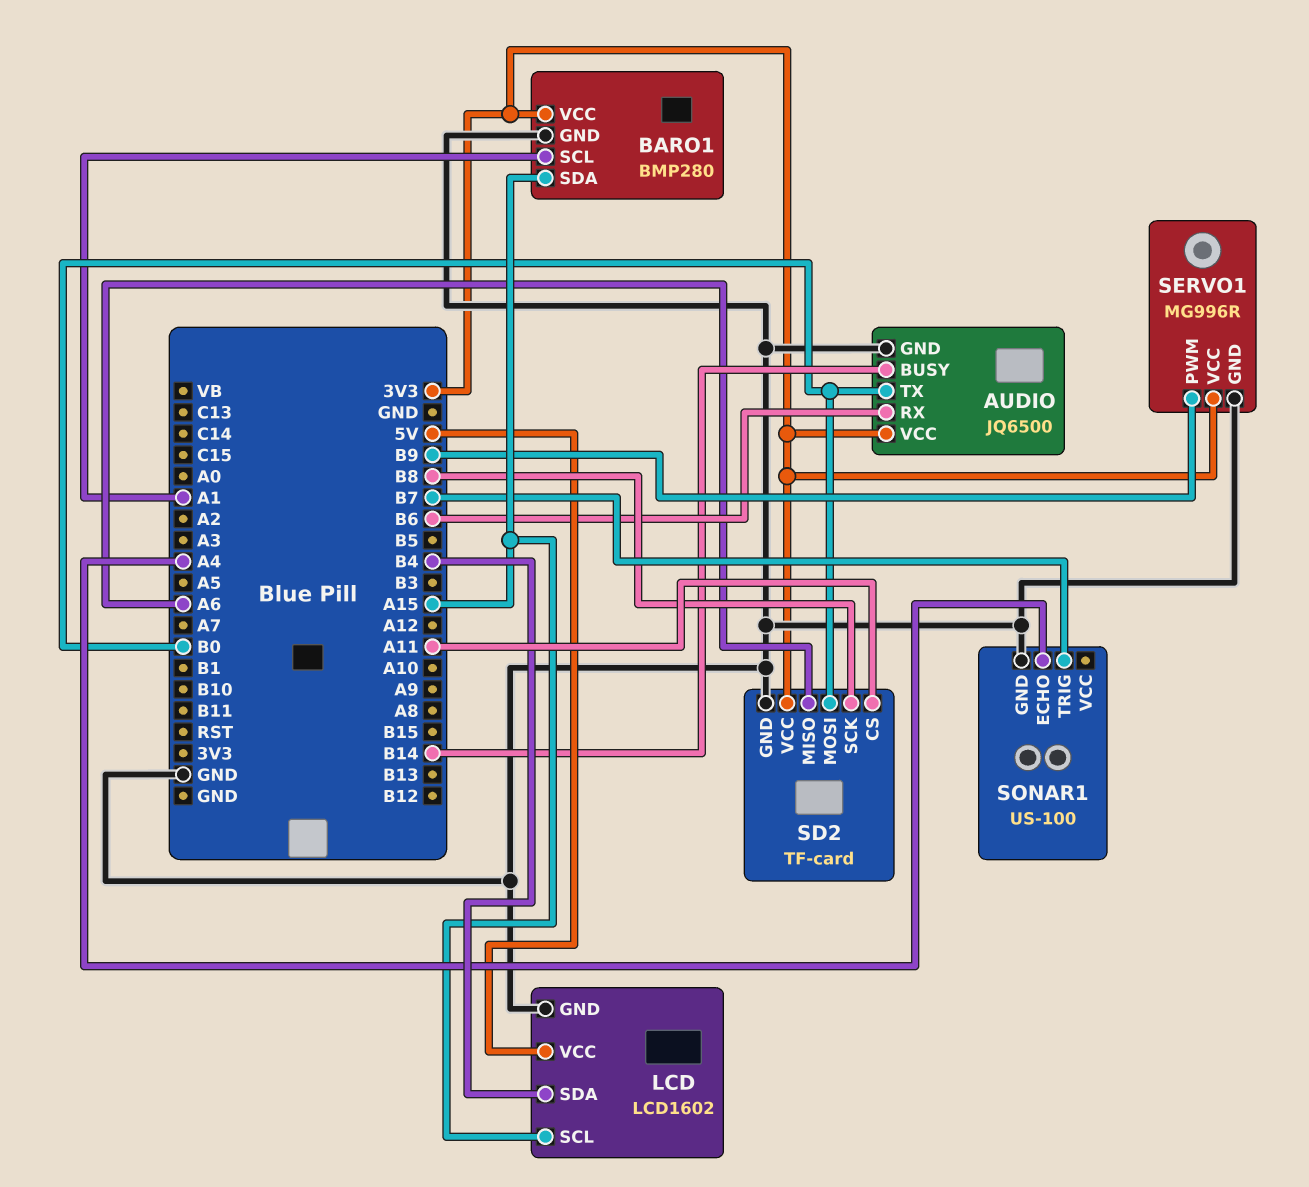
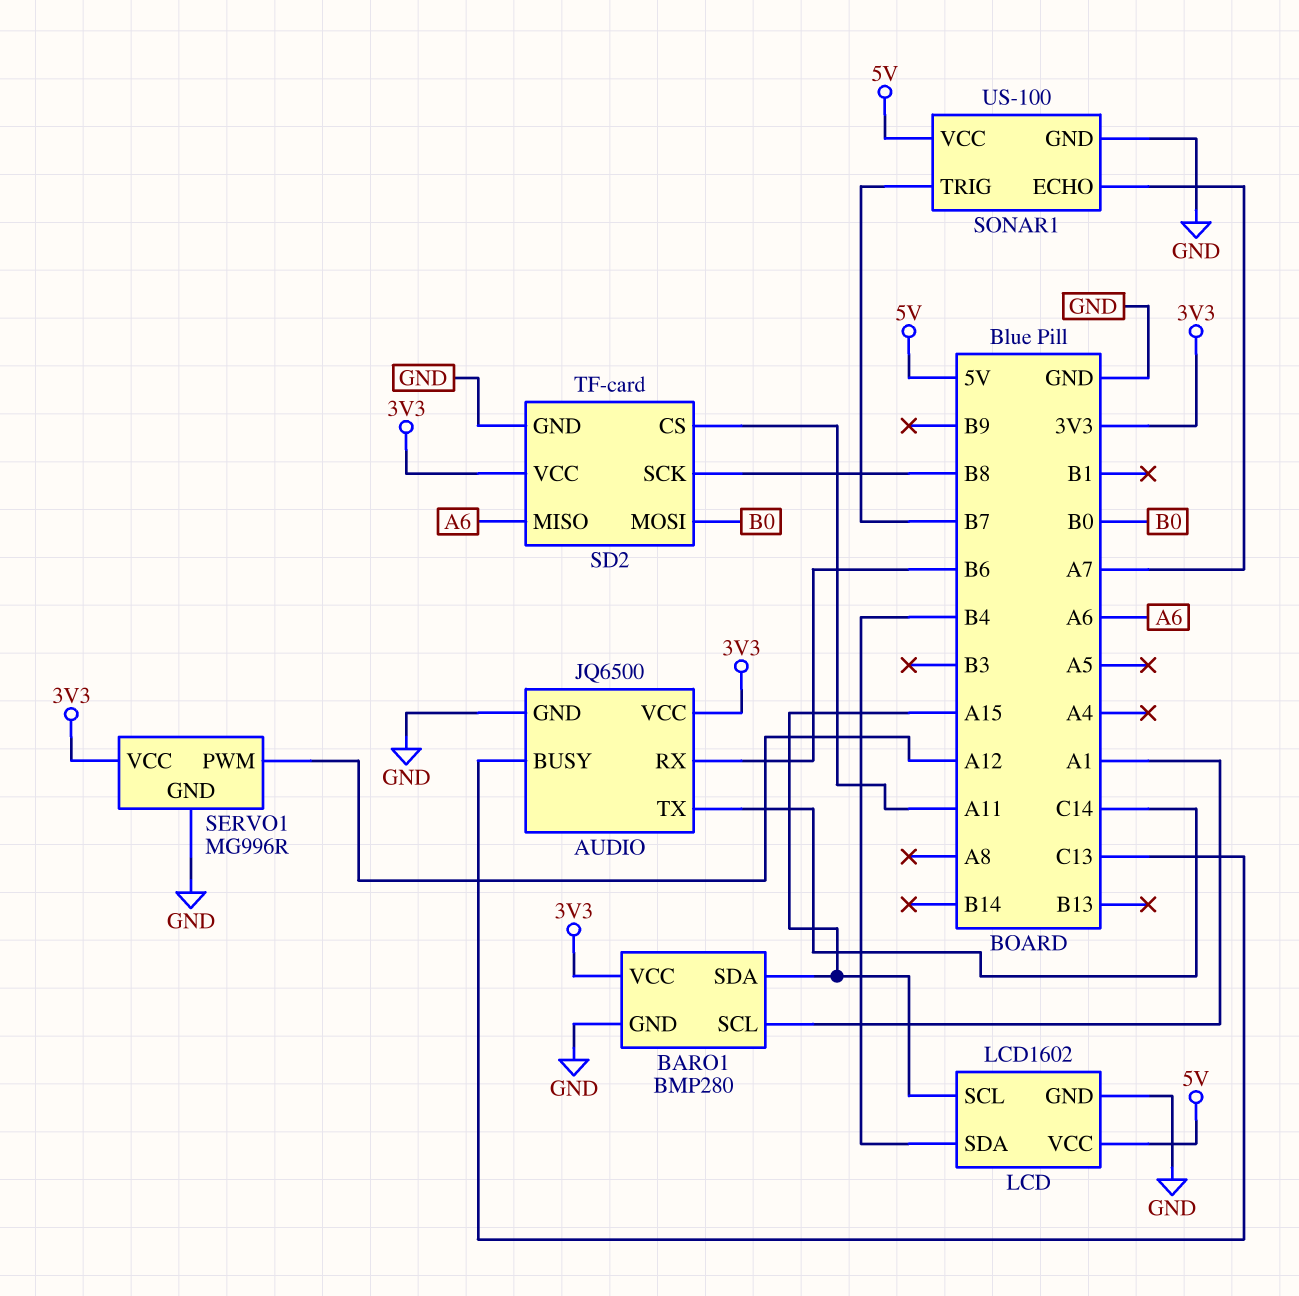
AUDIO pin BUSY: B14 -> C13
AUDIO pin TX: B0 -> C14
SERVO1 pin PWM: B9 -> A12
SONAR1 pin ECHO: A4 -> A7
SONAR1 pin VCC: none -> 5V

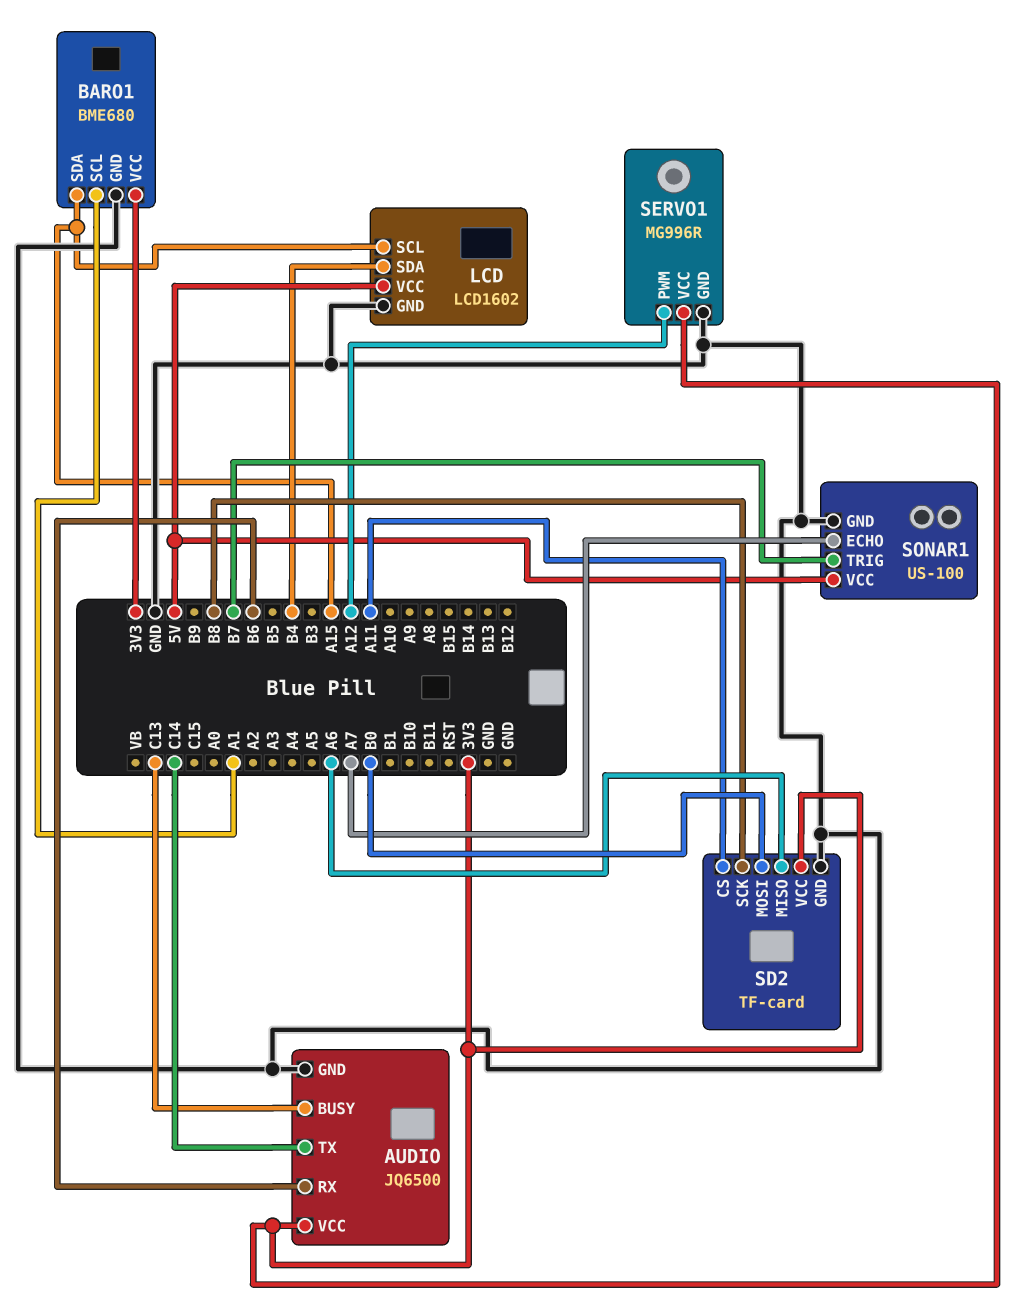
BARO1: BMP280 -> BME680

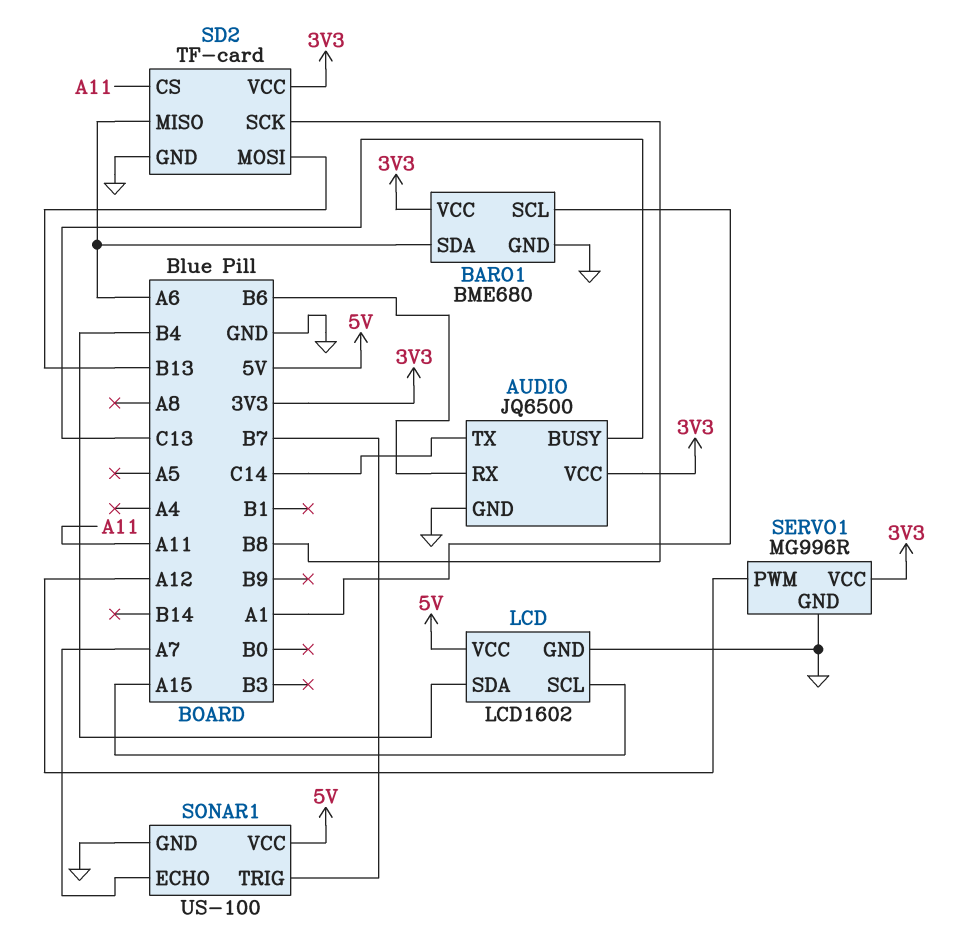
BARO1 pin SDA: A15 -> A6
SD2 pin MOSI: B0 -> B13

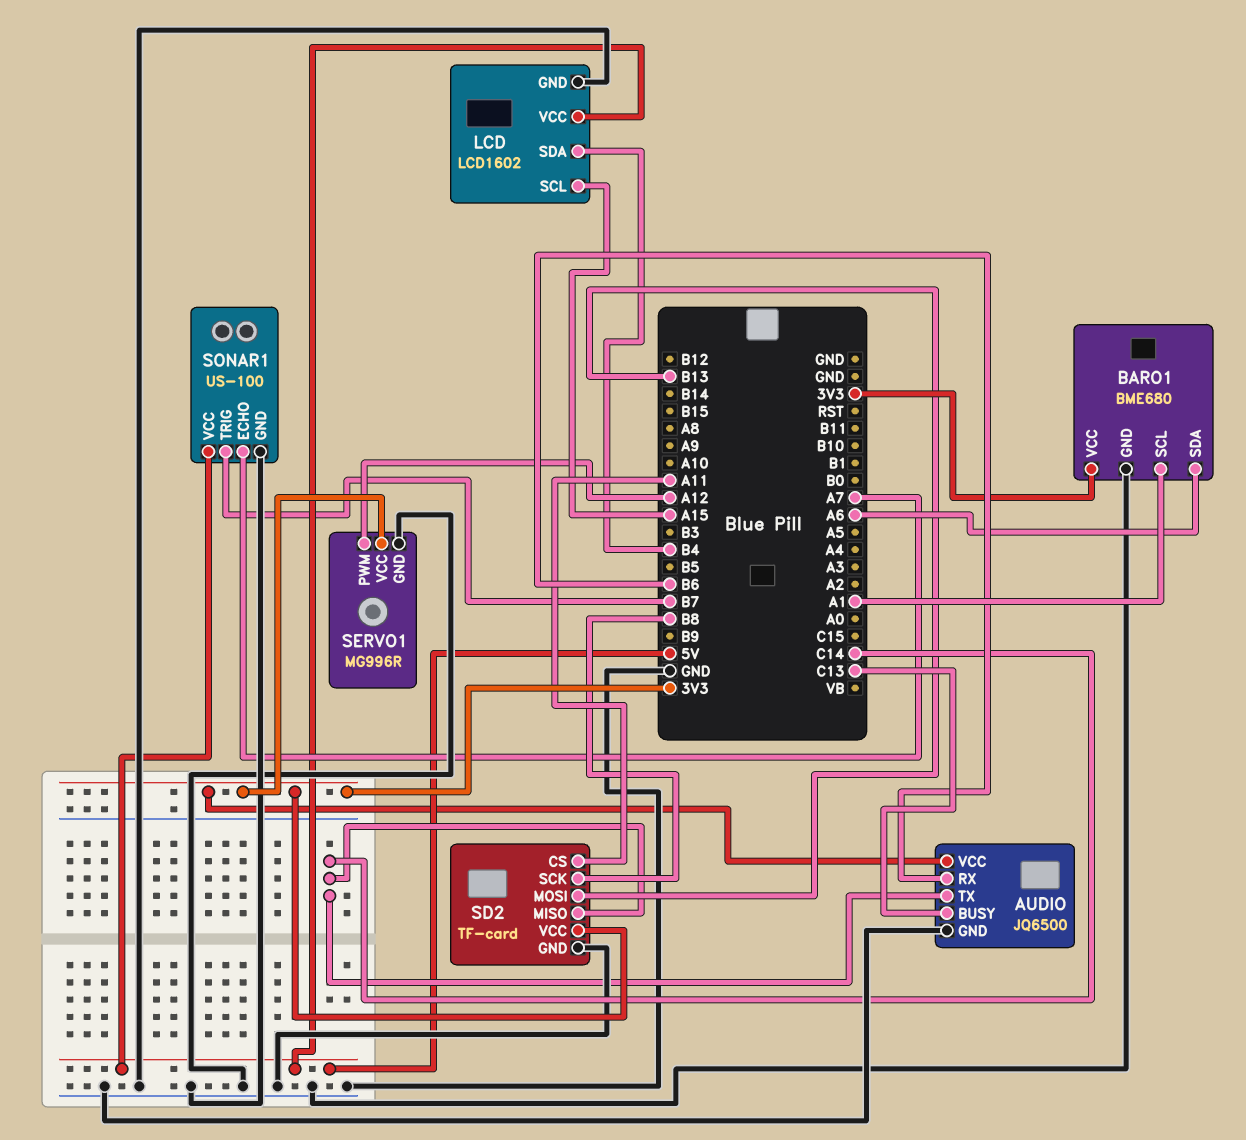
SD2 pin MISO: A6 -> C14

